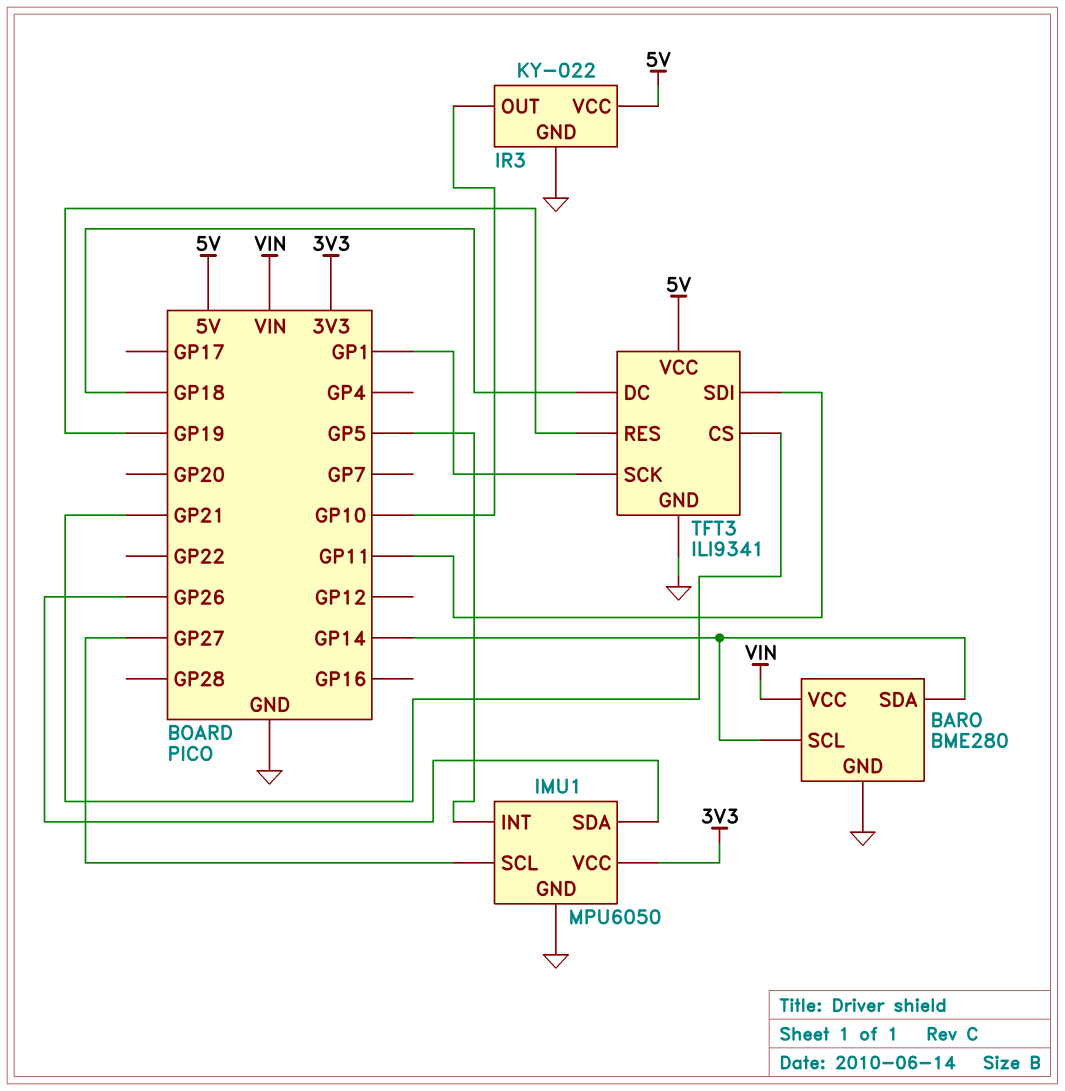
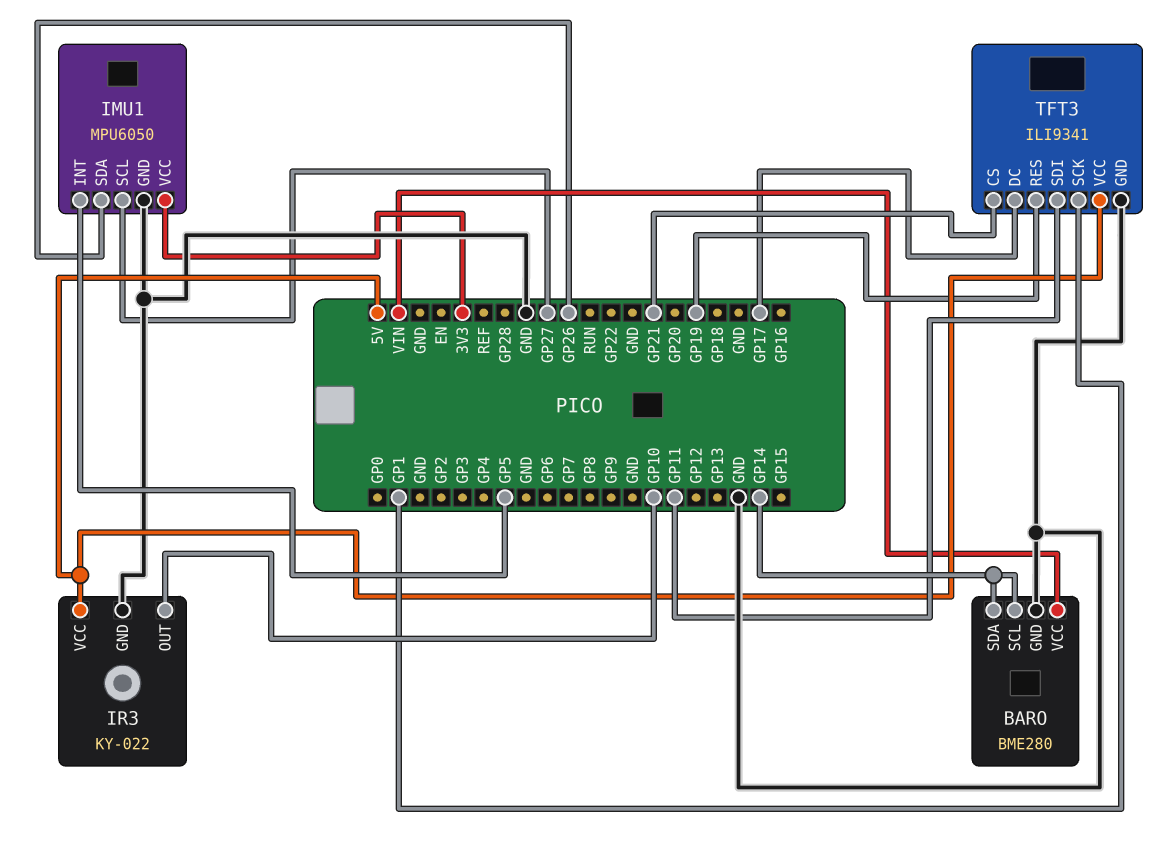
TFT3 pin DC: GP18 -> GP17

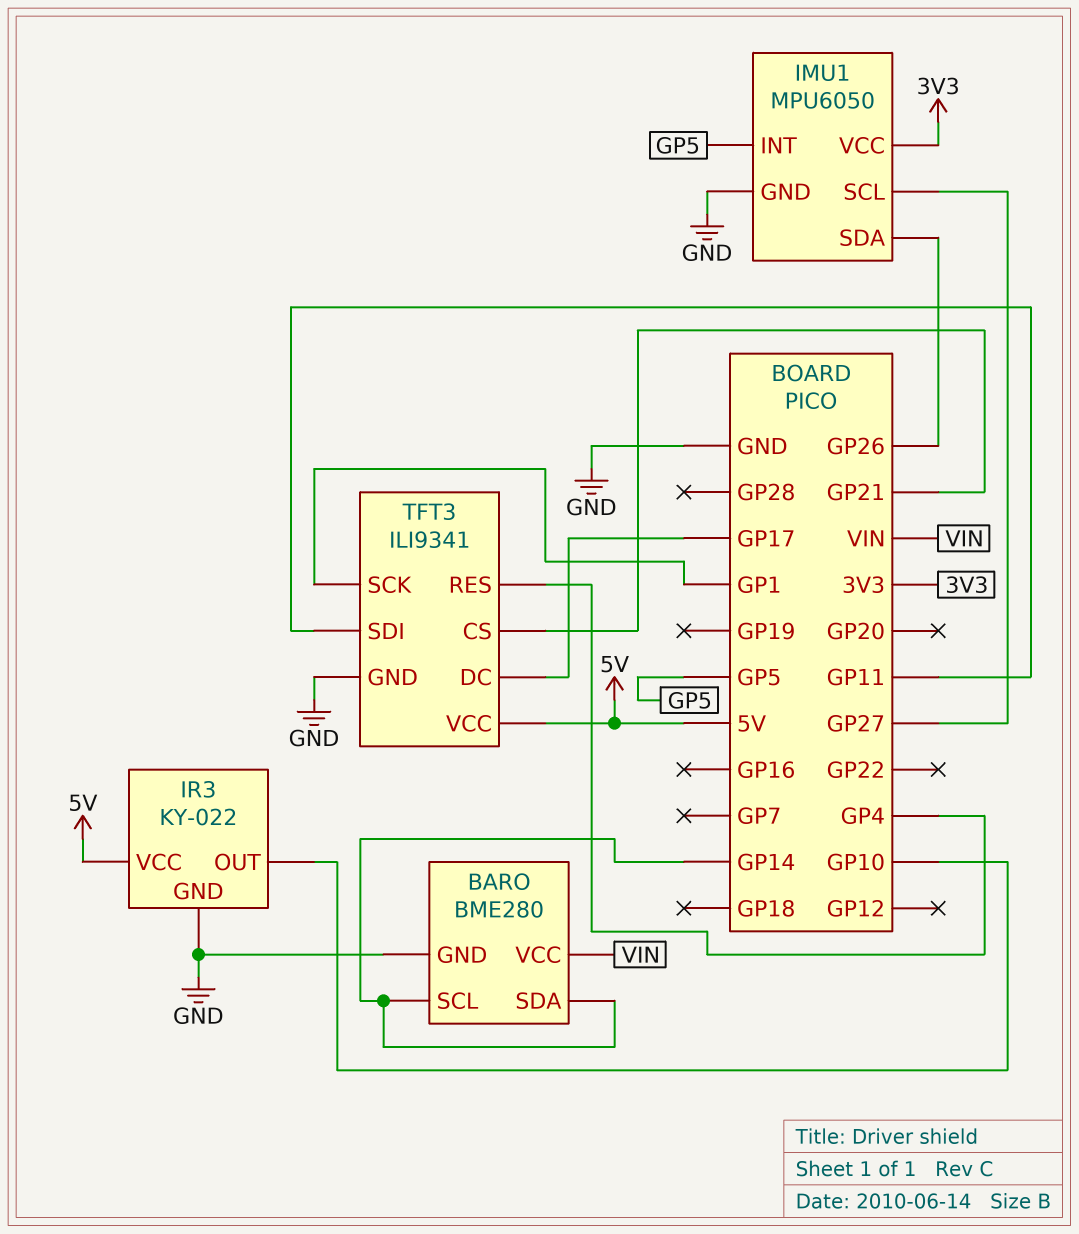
TFT3 pin RES: GP19 -> GP4

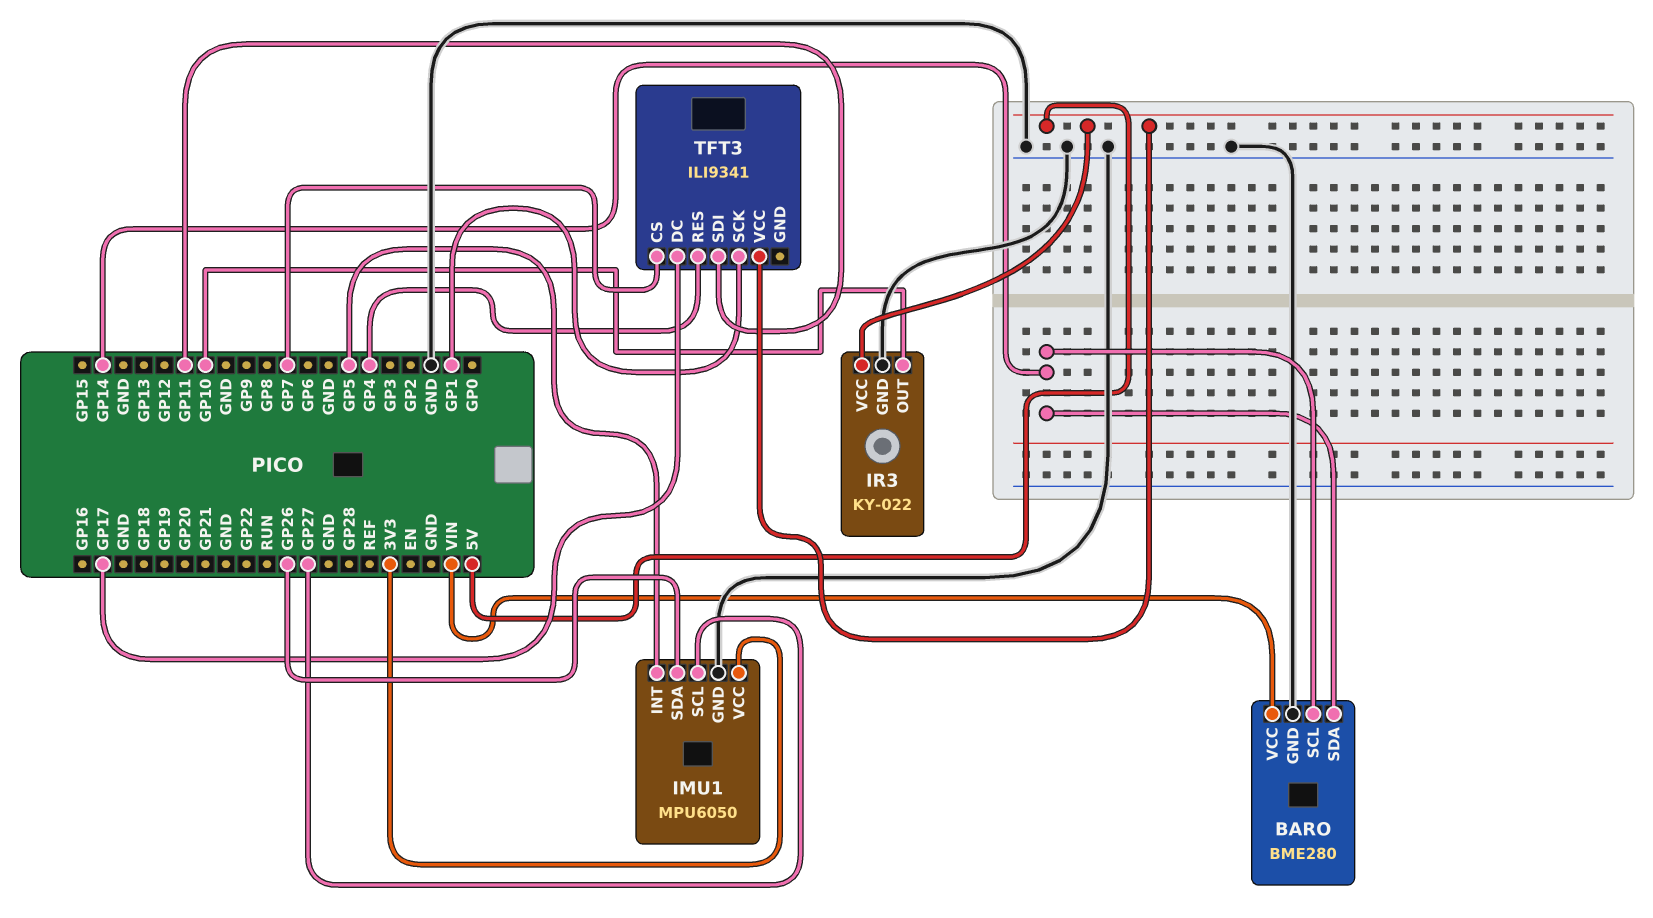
TFT3 pin CS: GP21 -> GP7
TFT3 pin GND: GND -> none

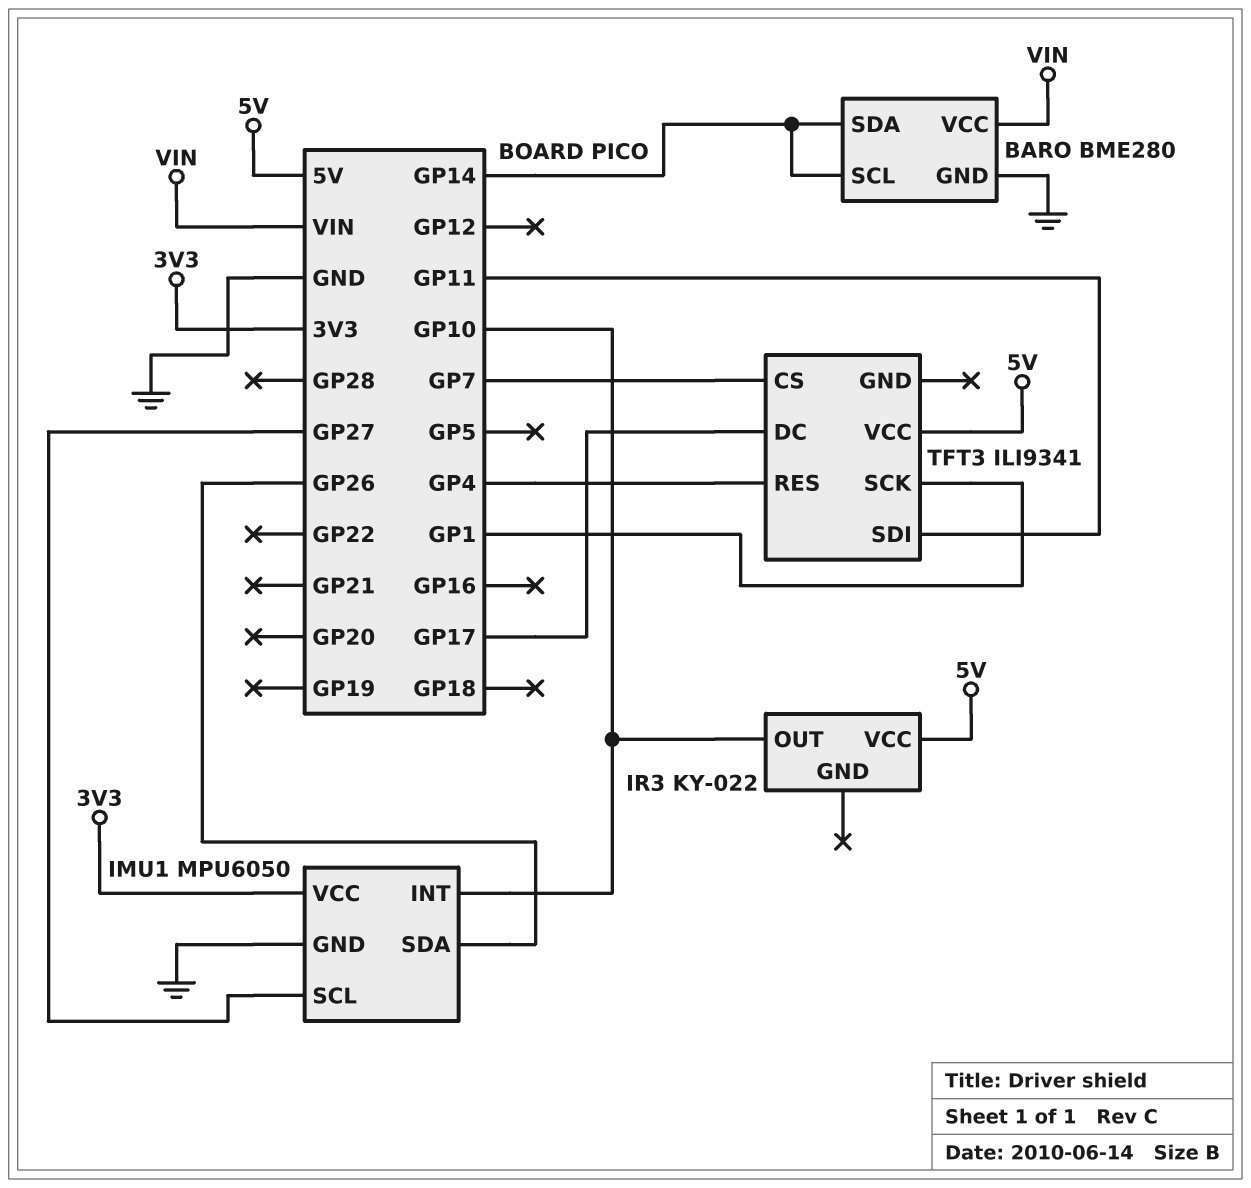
IMU1 pin INT: GP5 -> GP10
IR3 pin GND: GND -> none

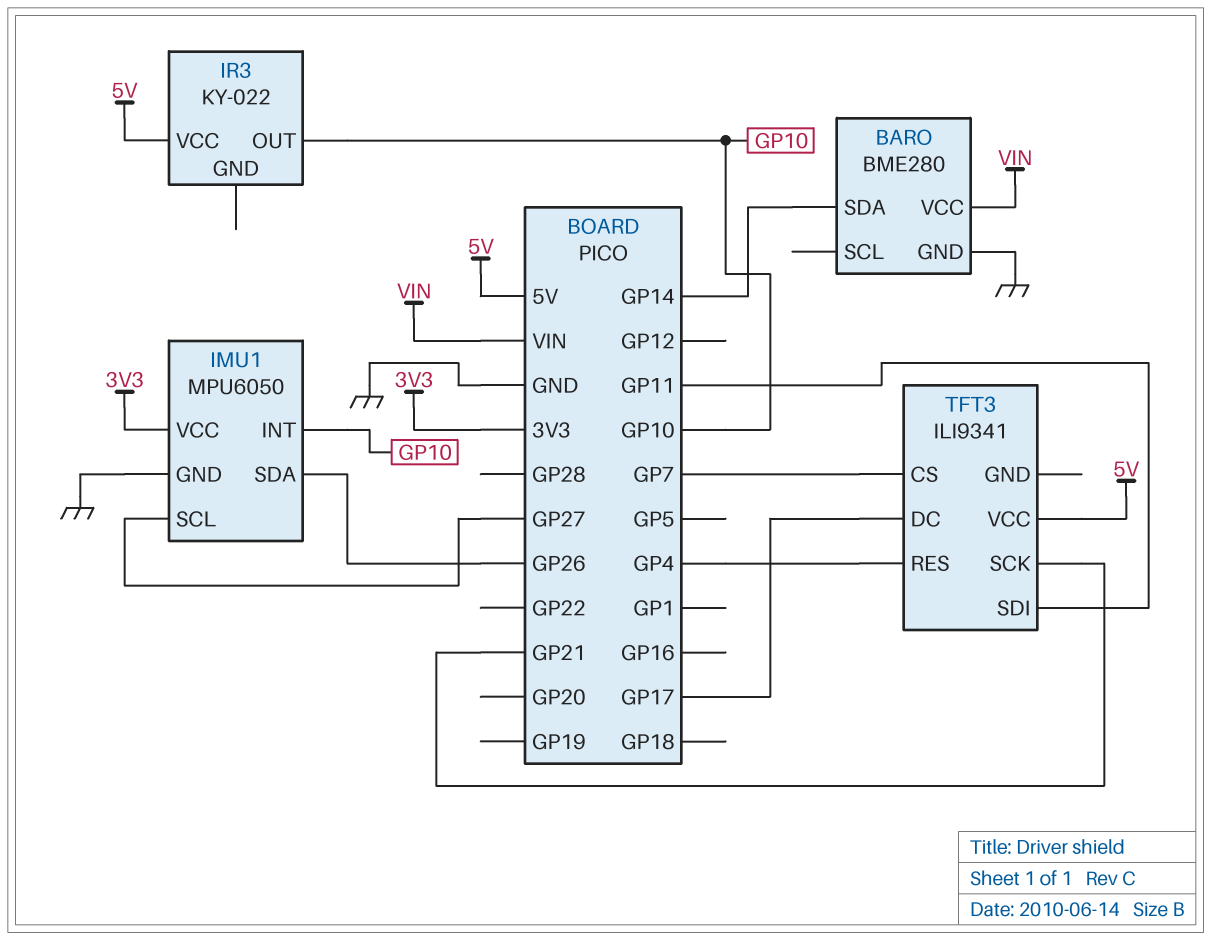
BARO pin SCL: GP14 -> none
TFT3 pin SCK: GP1 -> GP21

